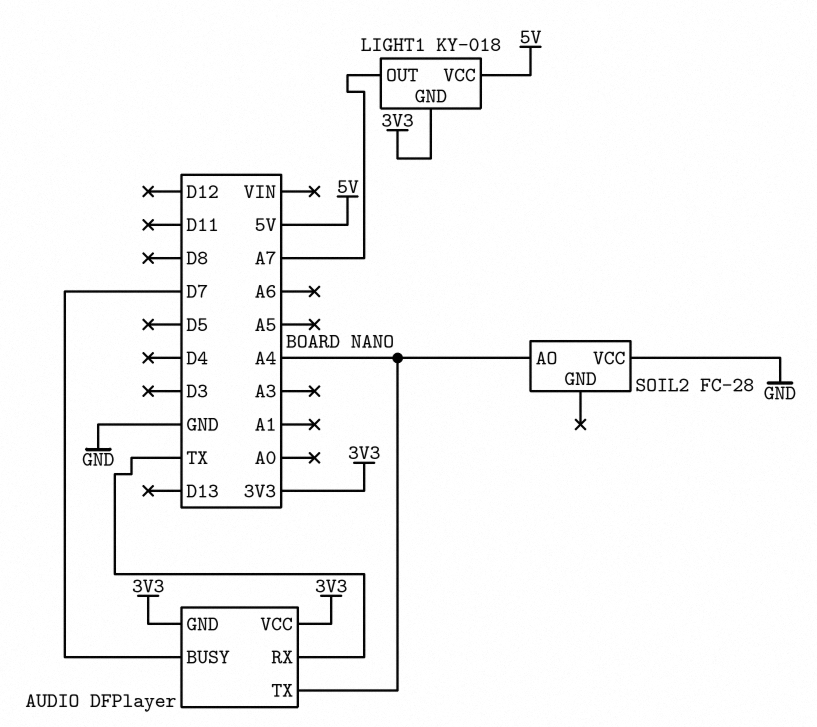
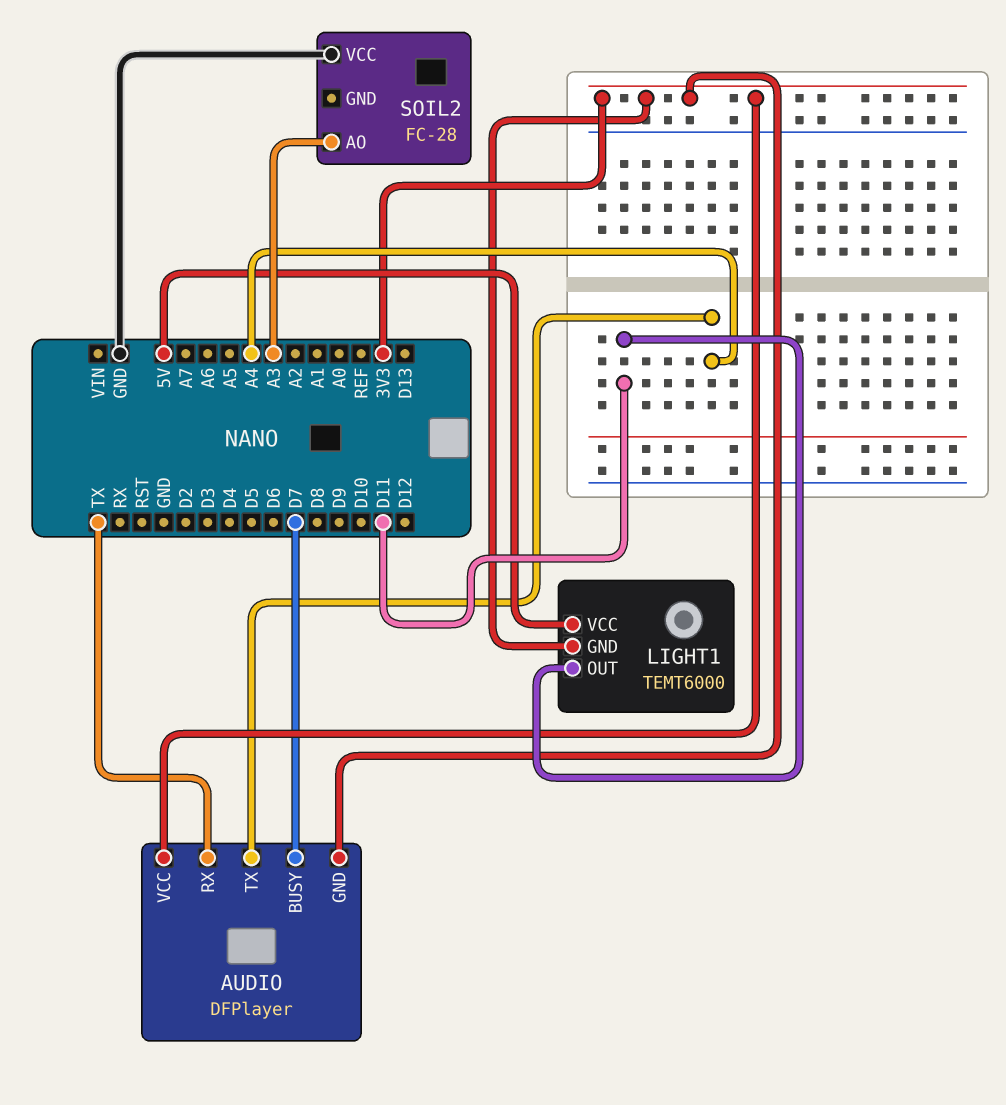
LIGHT1: KY-018 -> TEMT6000
LIGHT1 pin OUT: A7 -> D11
SOIL2 pin AO: A4 -> A3

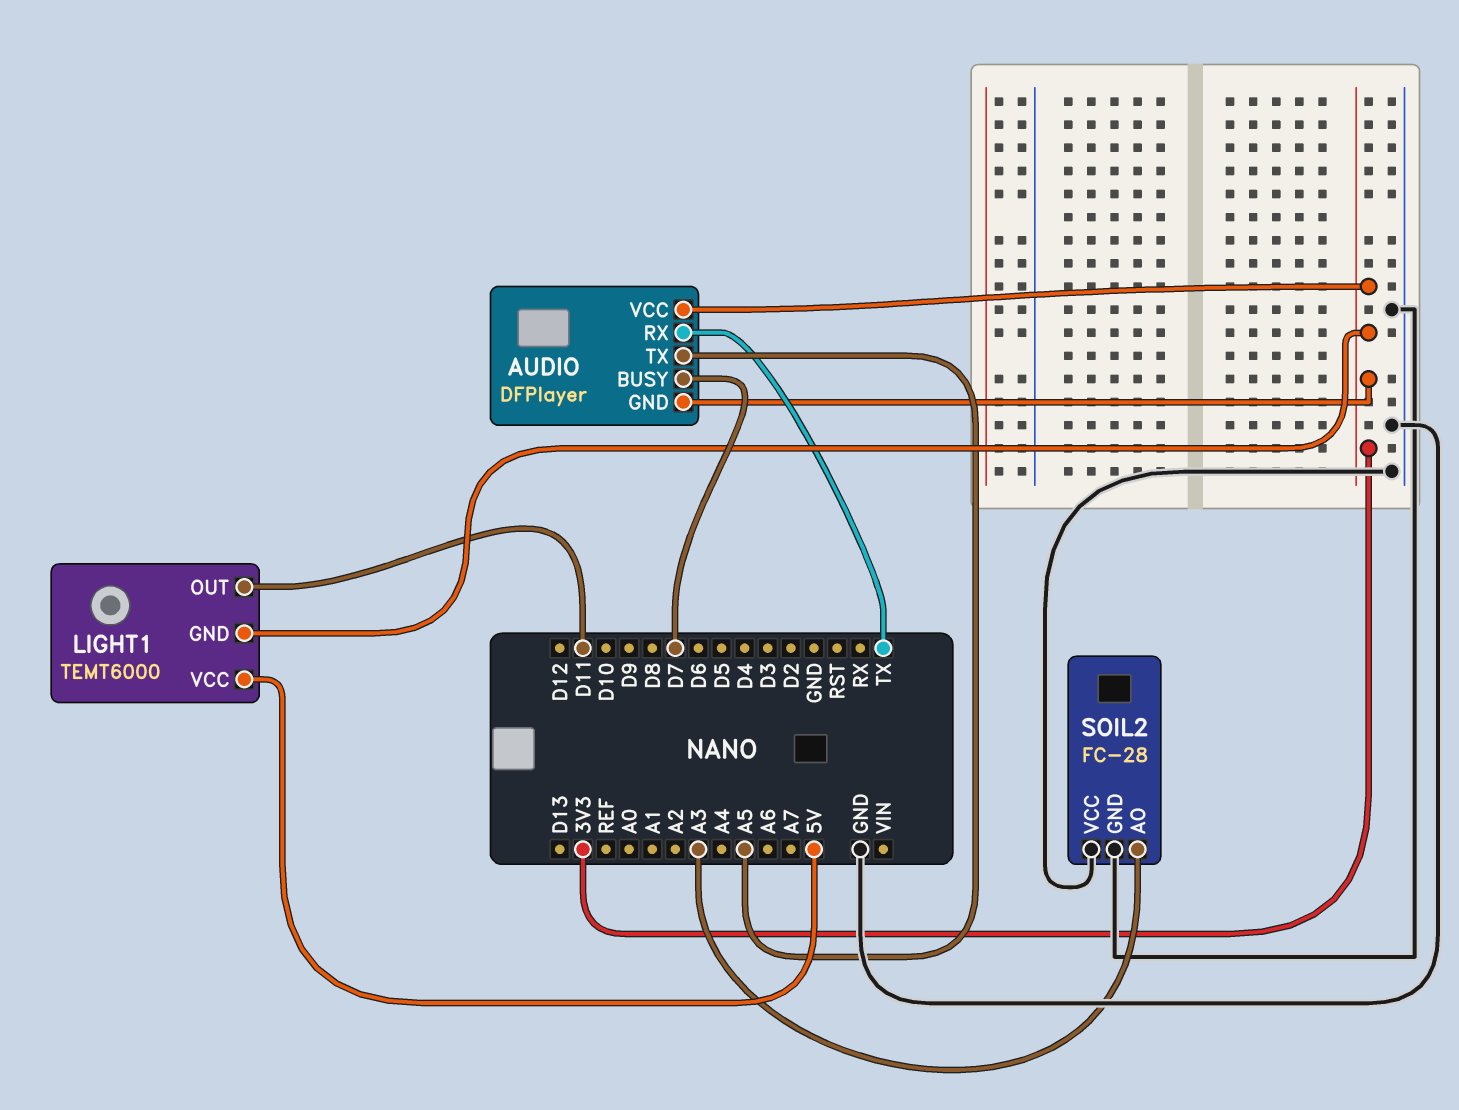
AUDIO pin TX: A4 -> A5
SOIL2 pin GND: none -> GND

